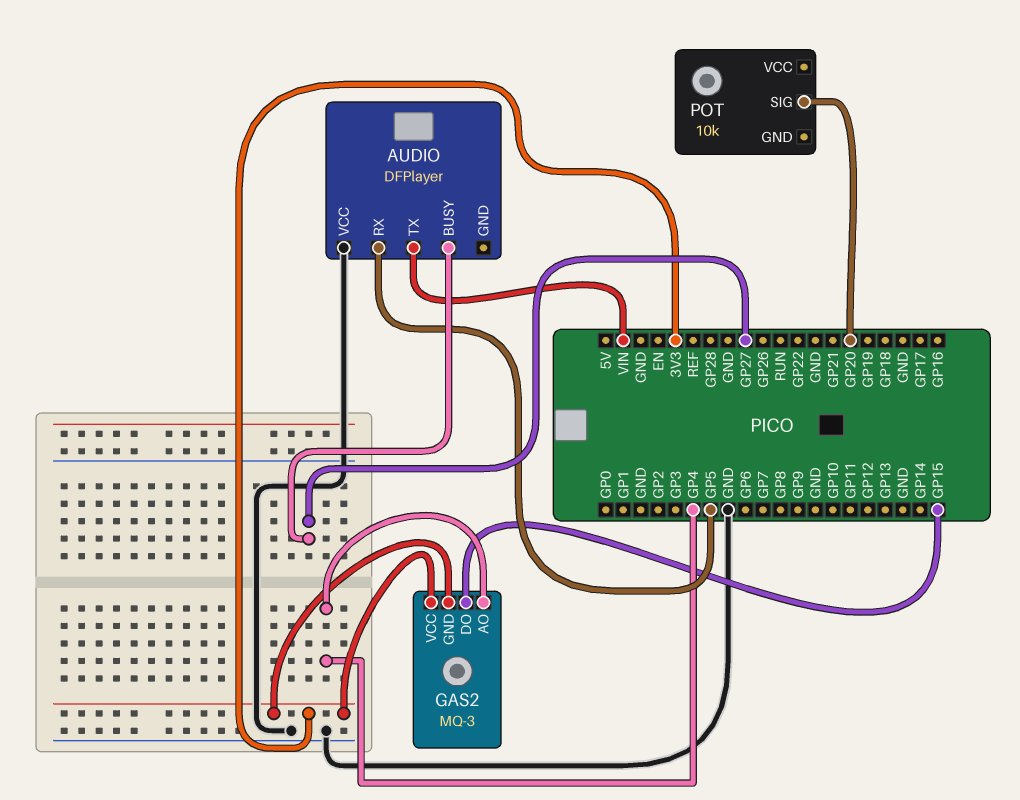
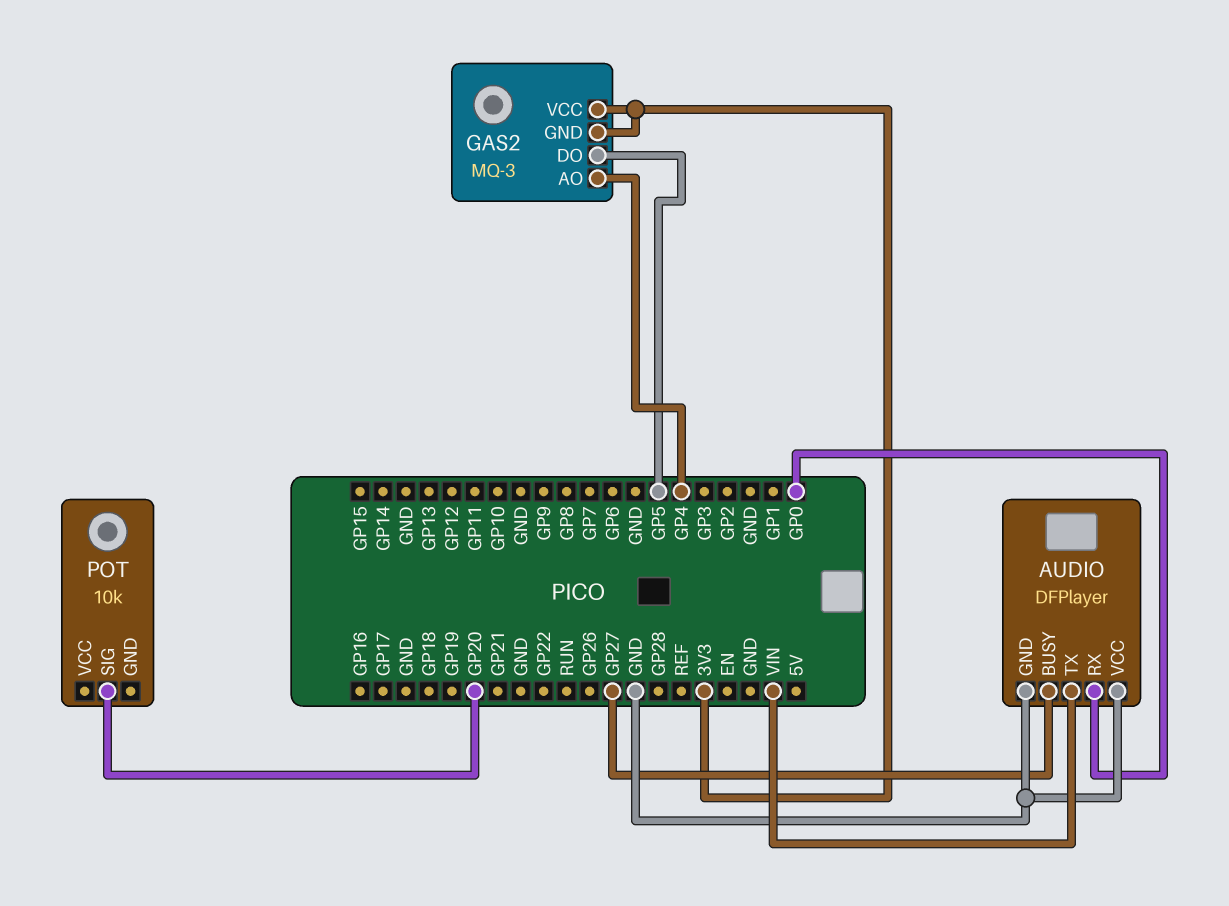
AUDIO pin GND: none -> GND
AUDIO pin RX: GP5 -> GP0
GAS2 pin DO: GP15 -> GP5

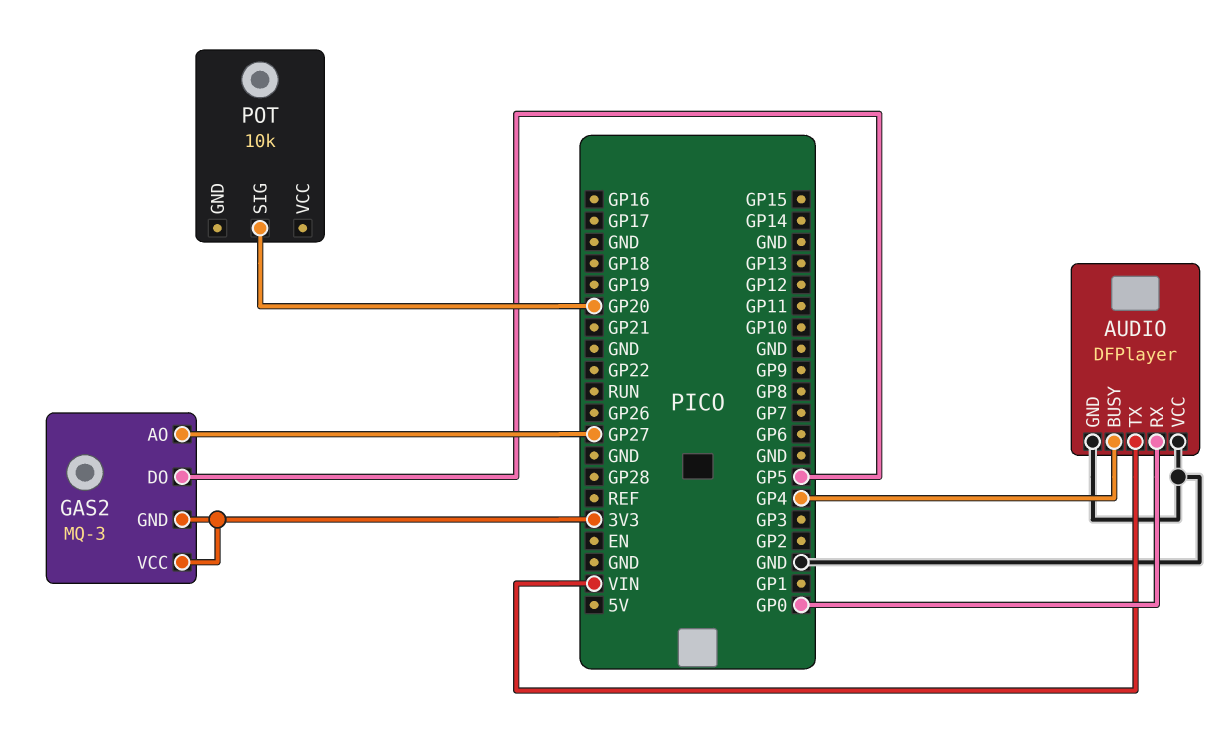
AUDIO pin BUSY: GP27 -> GP4
GAS2 pin AO: GP4 -> GP27

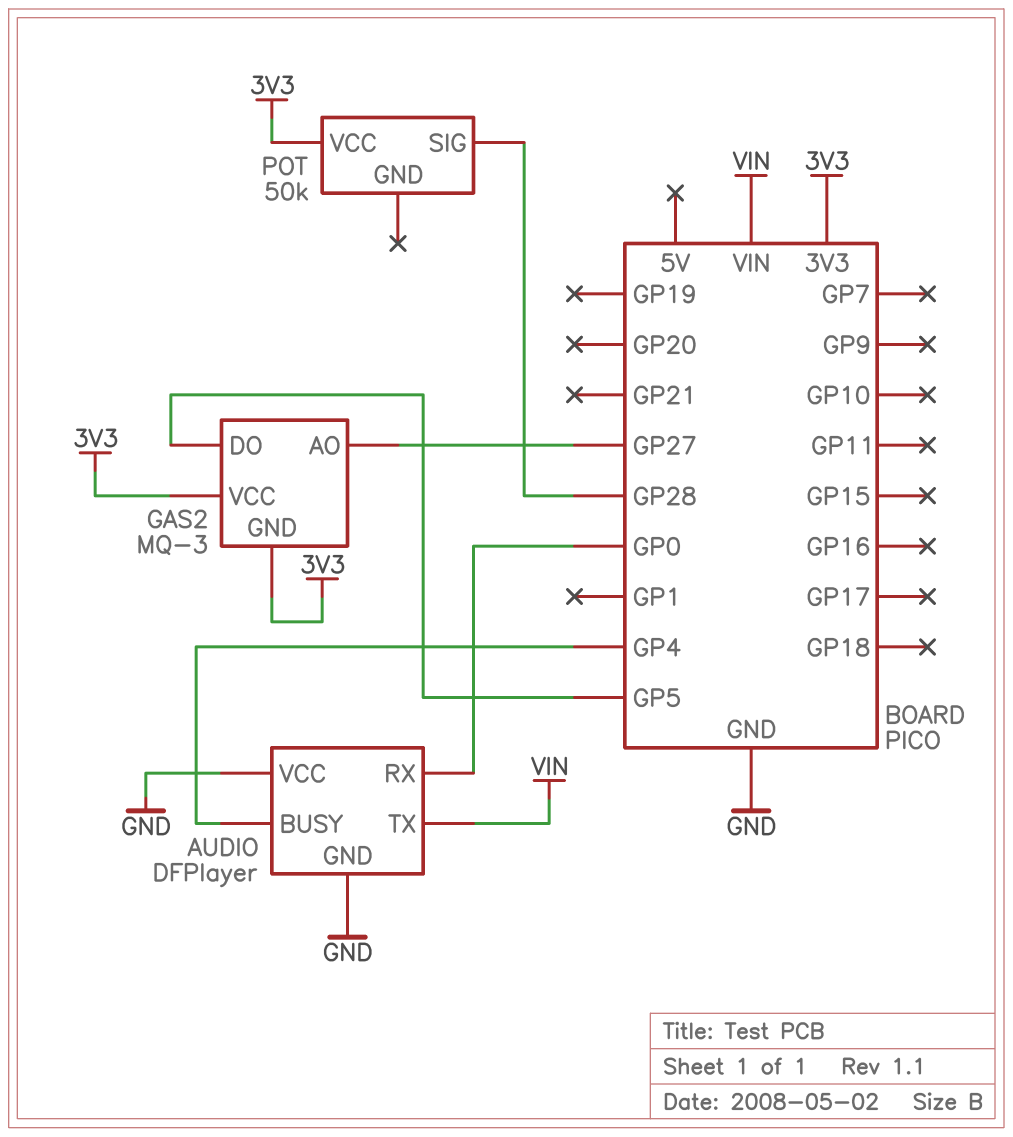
POT: 10k -> 50k
POT pin SIG: GP20 -> GP28
POT pin VCC: none -> 3V3

